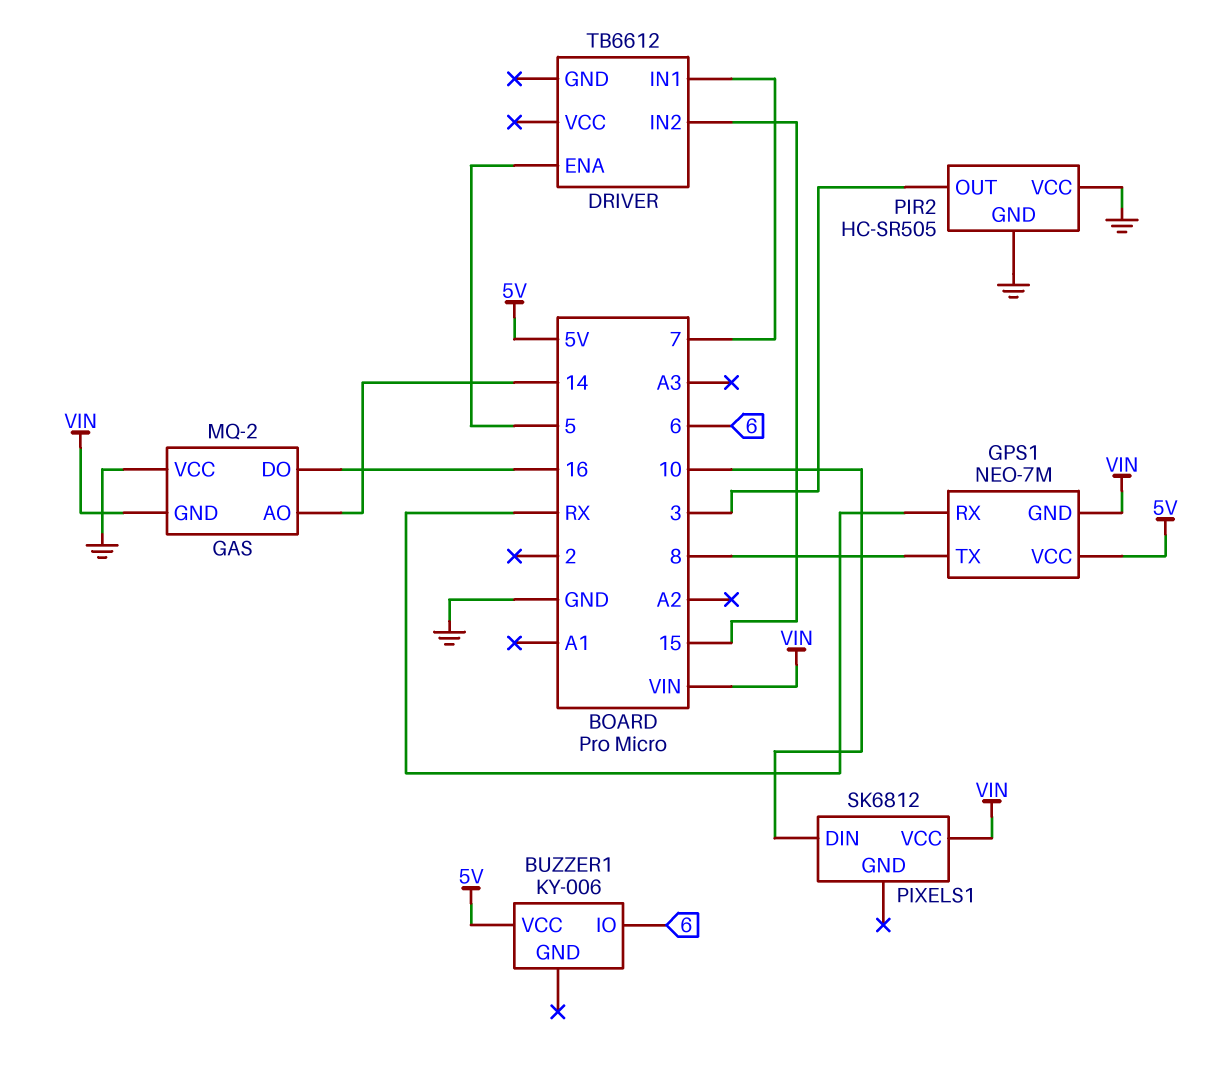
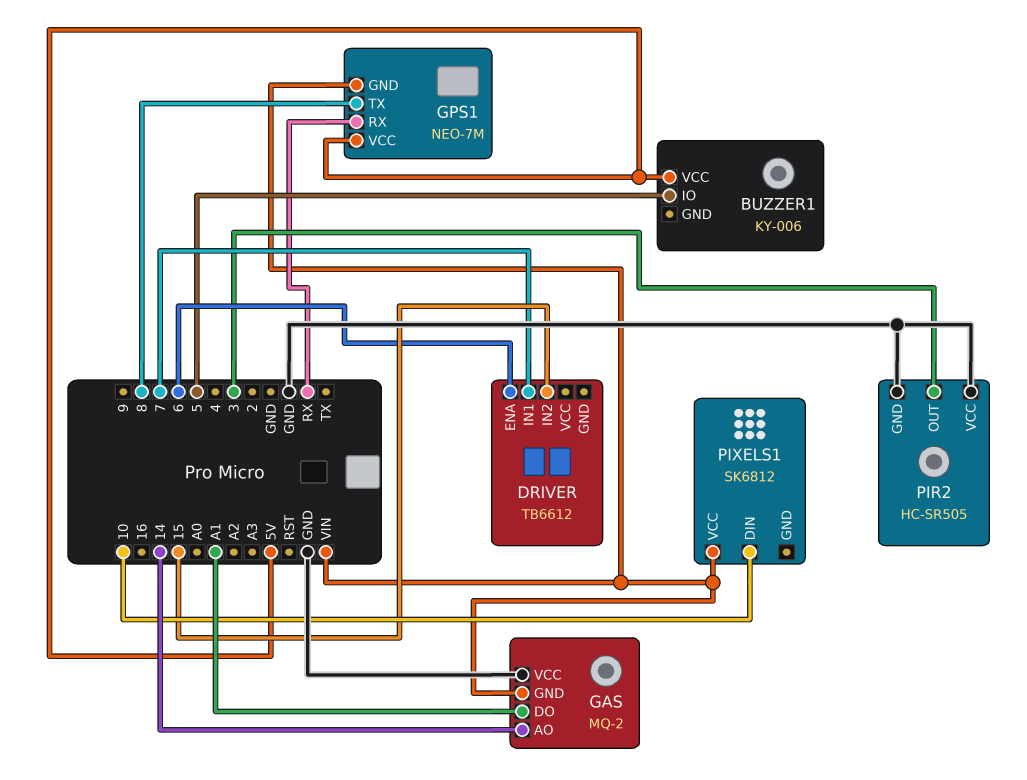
BUZZER1 pin IO: 6 -> 5
DRIVER pin ENA: 5 -> 6
GAS pin DO: 16 -> A1

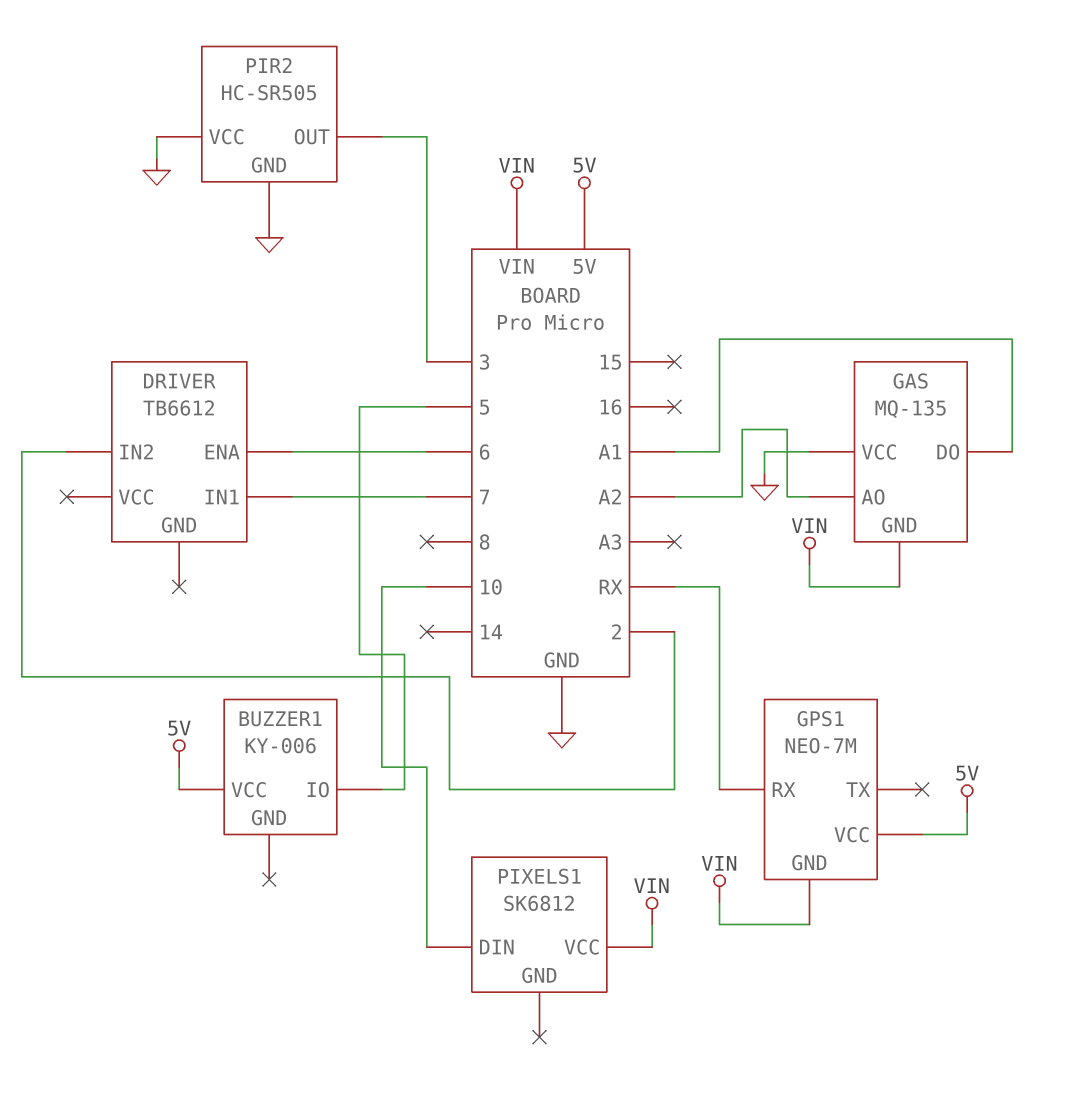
DRIVER pin IN2: 15 -> 2
GAS: MQ-2 -> MQ-135
GAS pin AO: 14 -> A2
GPS1 pin TX: 8 -> none

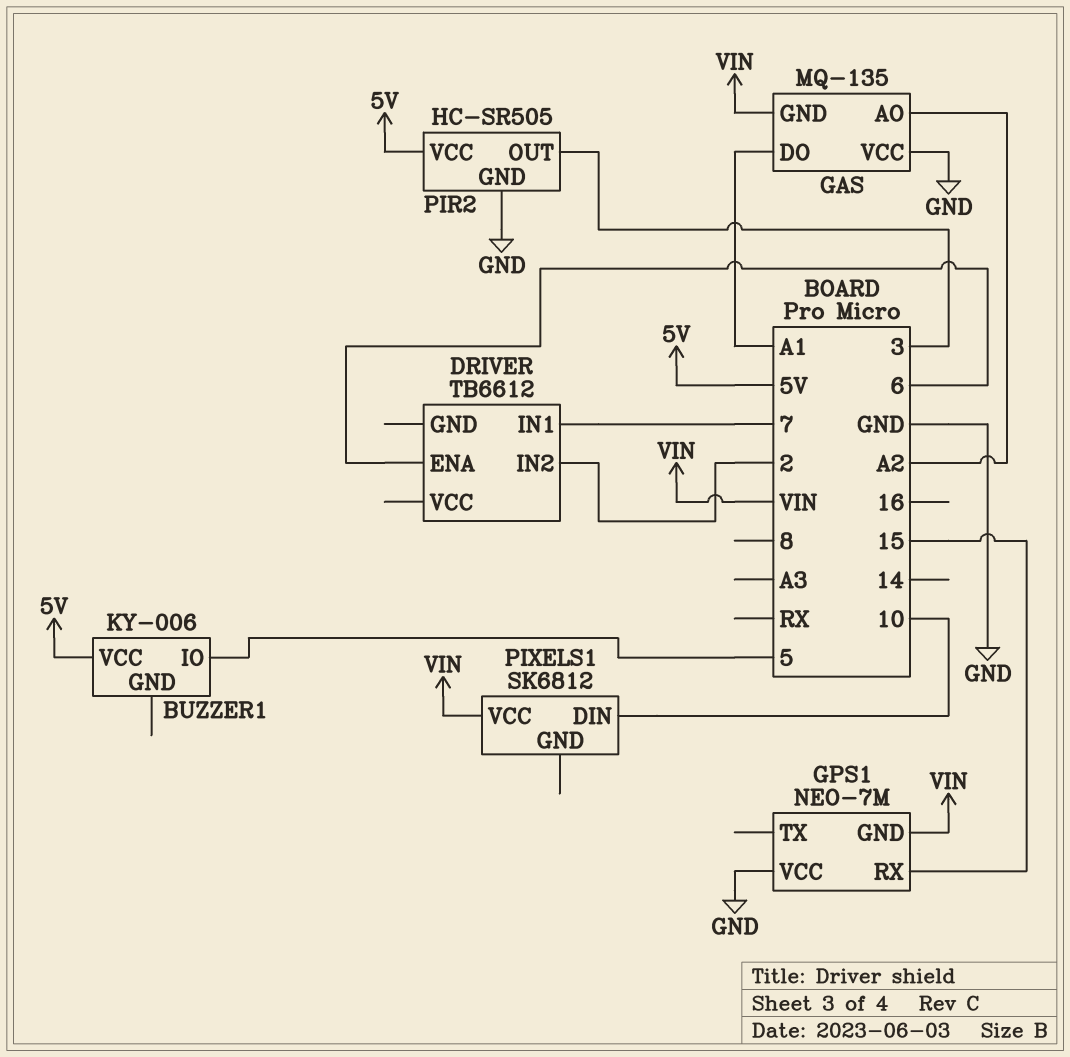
GPS1 pin RX: RX -> 15
GPS1 pin VCC: 5V -> GND
PIR2 pin VCC: GND -> 5V

